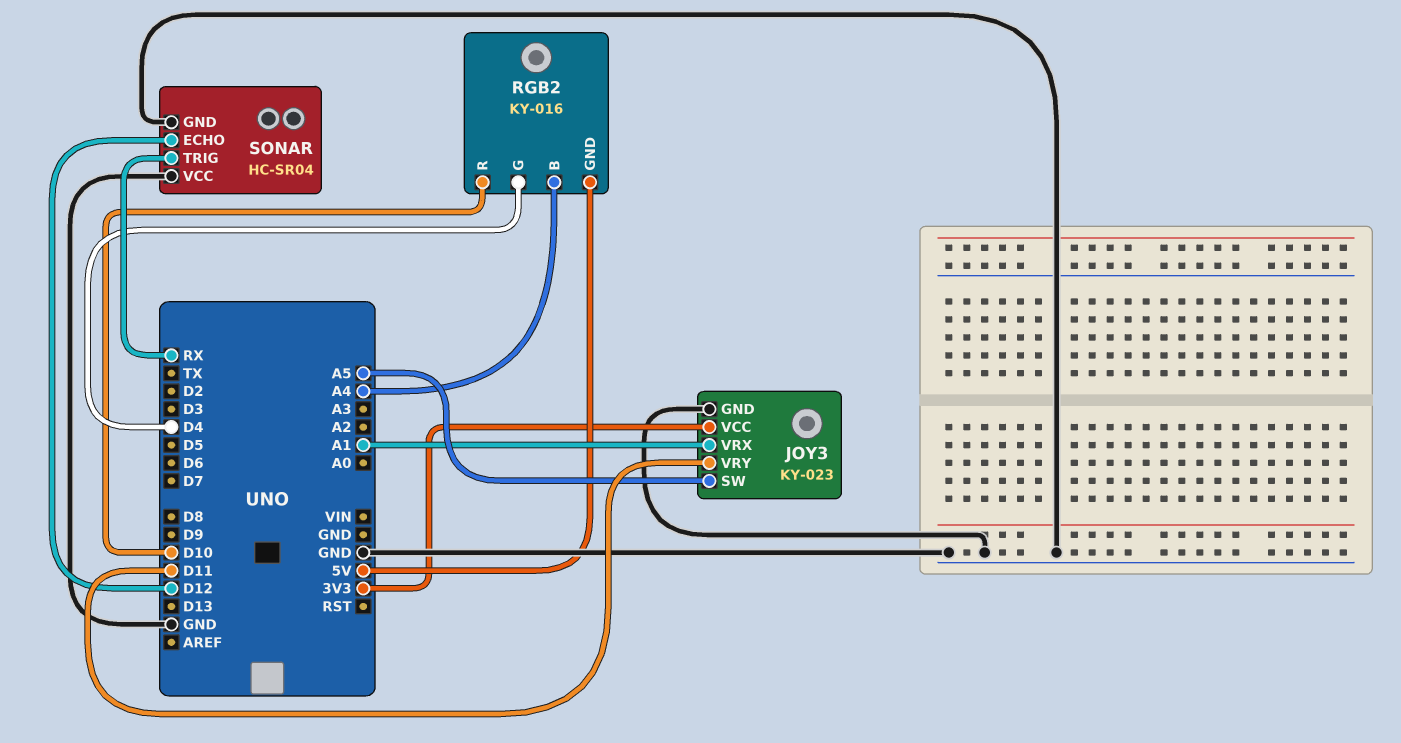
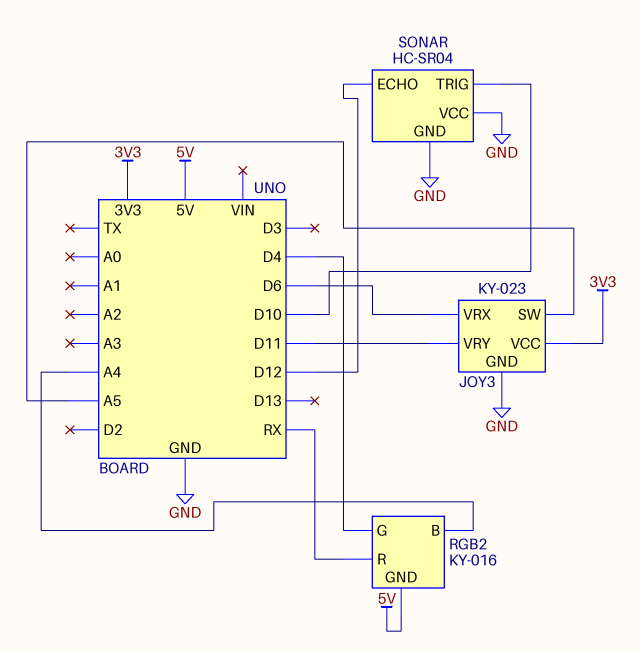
JOY3 pin VRX: A1 -> D6
RGB2 pin R: D10 -> RX
SONAR pin TRIG: RX -> D10

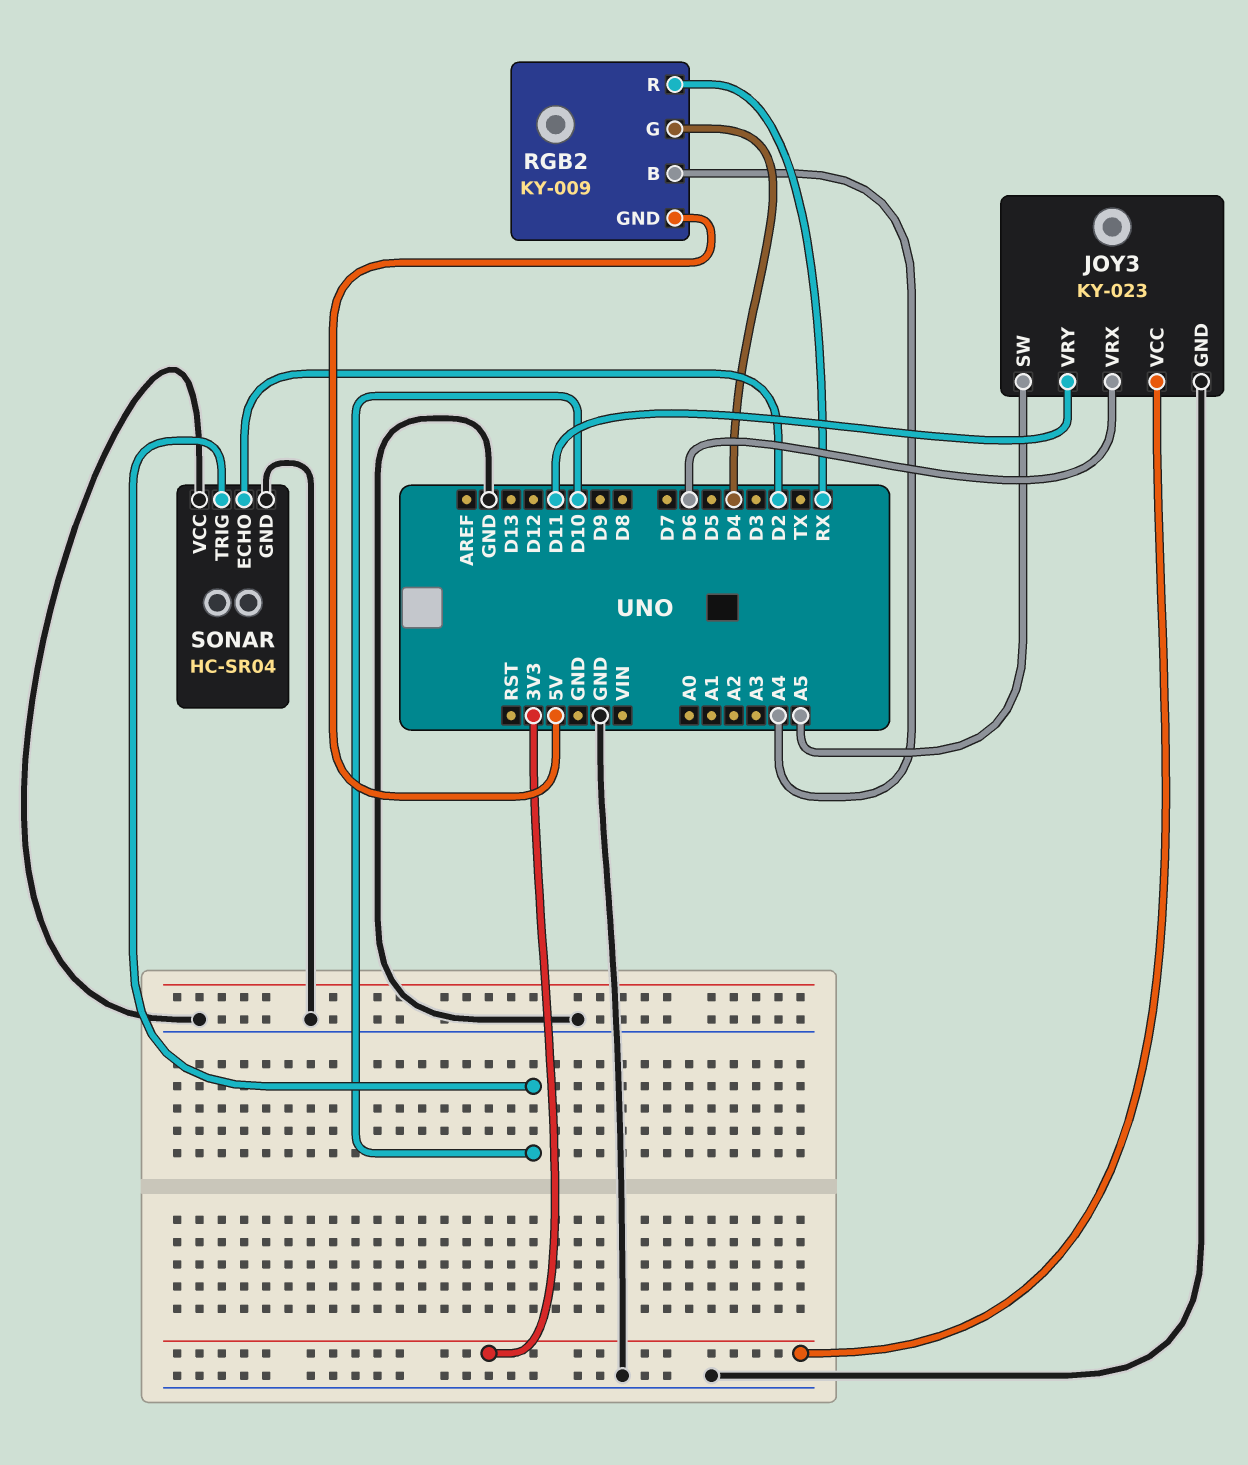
RGB2: KY-016 -> KY-009
SONAR pin ECHO: D12 -> D2

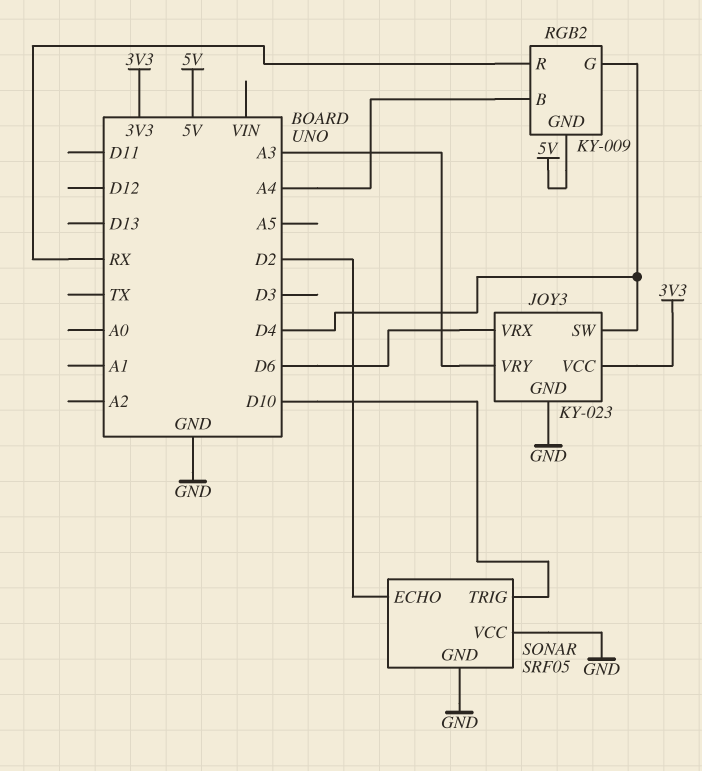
JOY3 pin SW: A5 -> D4
JOY3 pin VRY: D11 -> A3
SONAR: HC-SR04 -> SRF05

